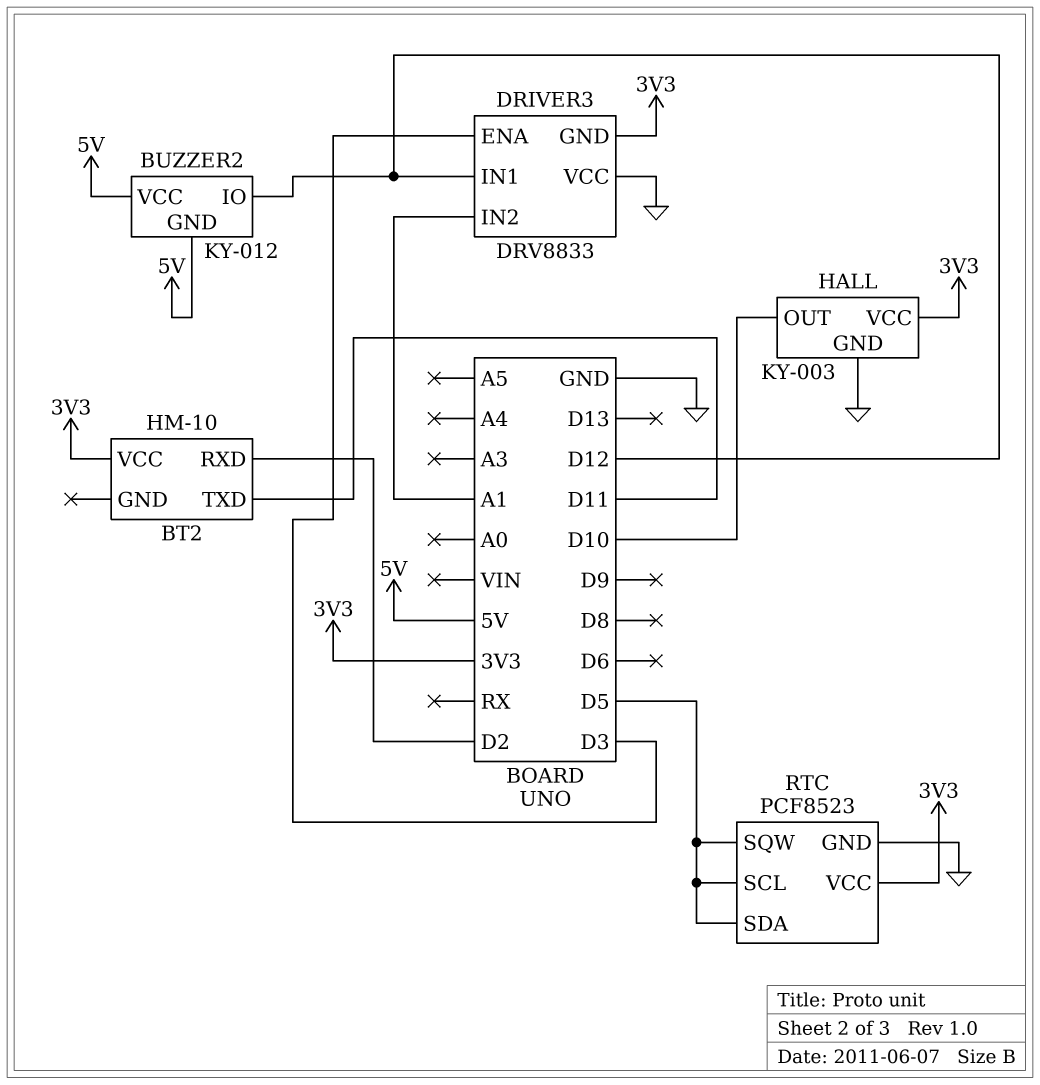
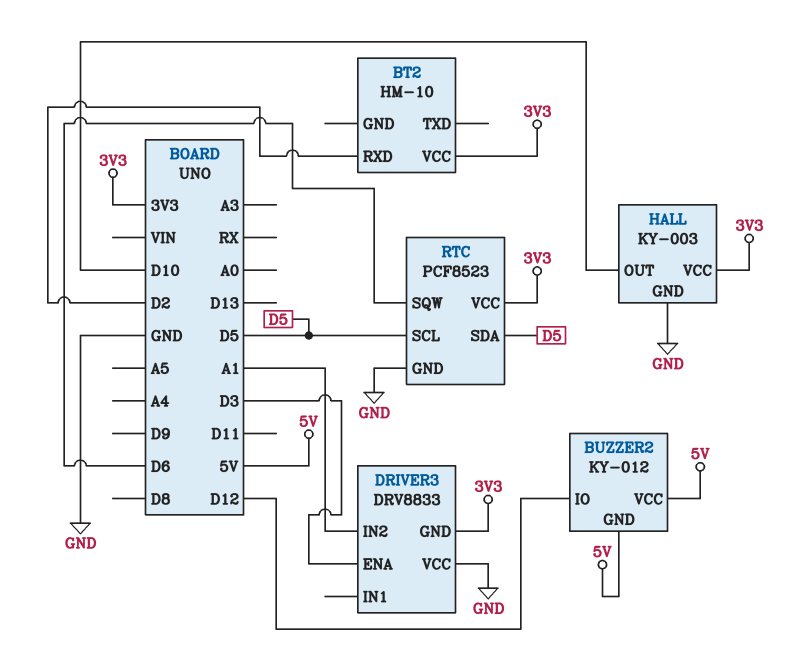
BT2 pin TXD: D11 -> none
DRIVER3 pin IN1: D12 -> none
RTC pin SQW: D5 -> D6

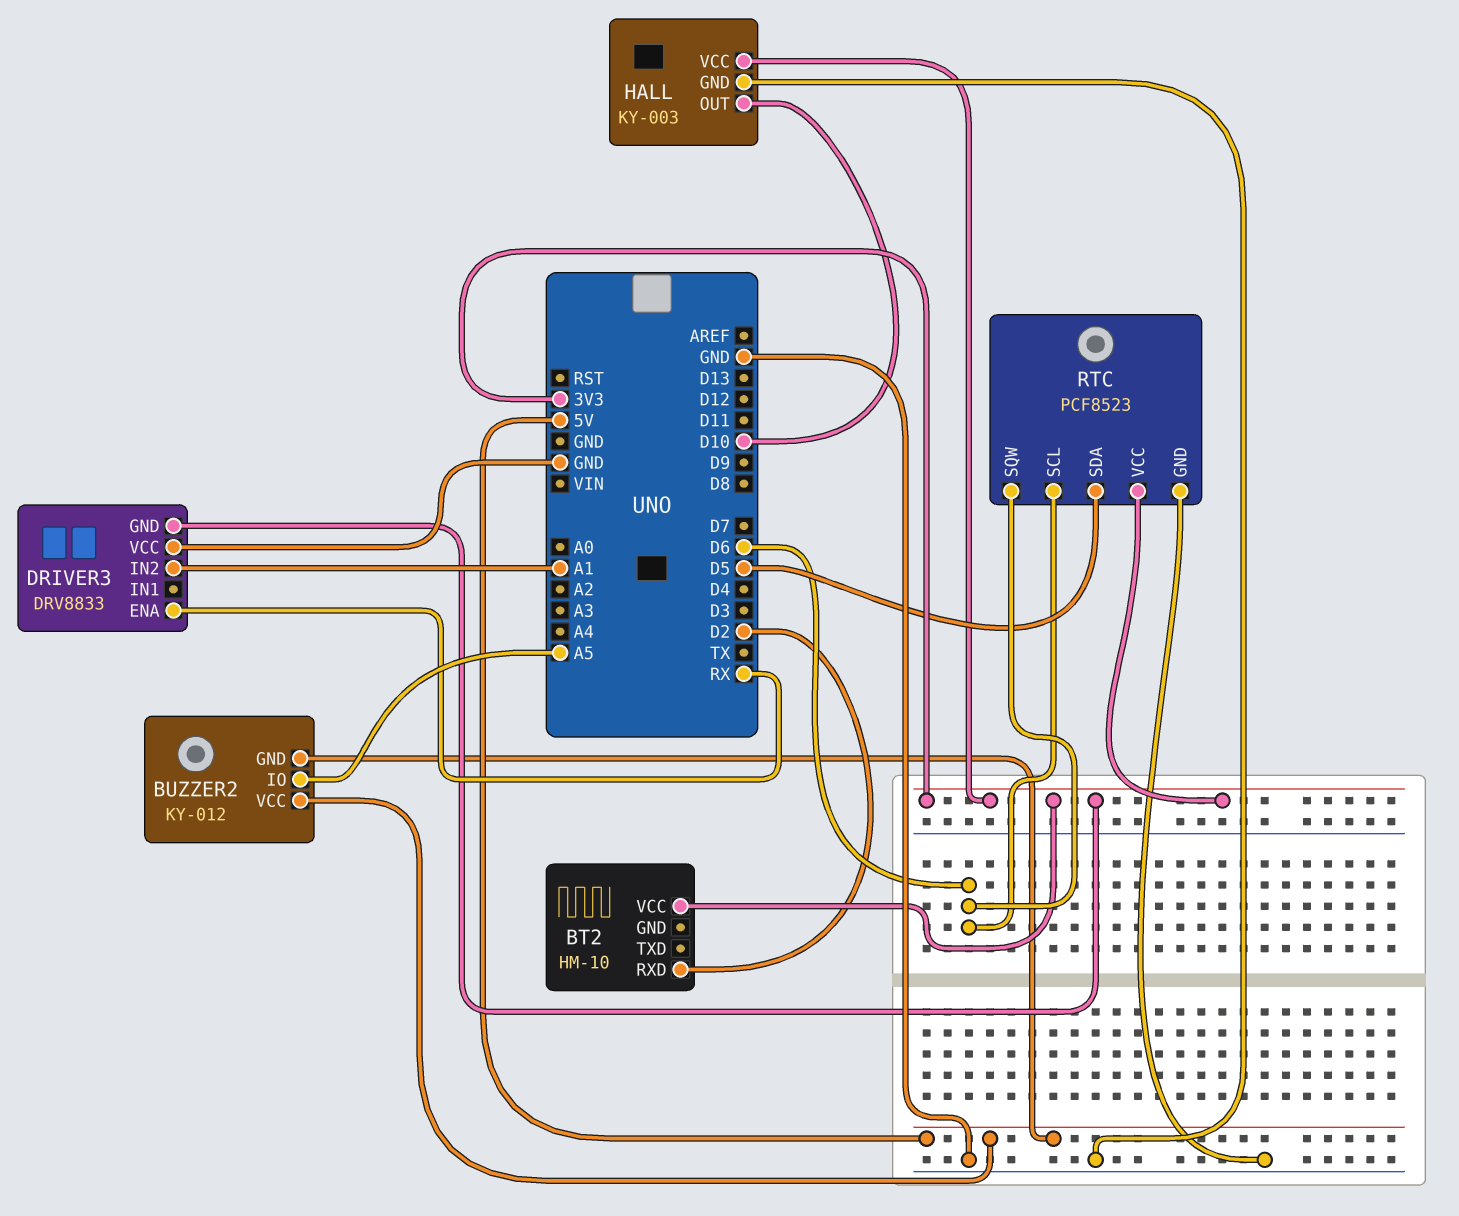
BUZZER2 pin IO: D12 -> A5
DRIVER3 pin ENA: D3 -> RX
RTC pin SCL: D5 -> D6

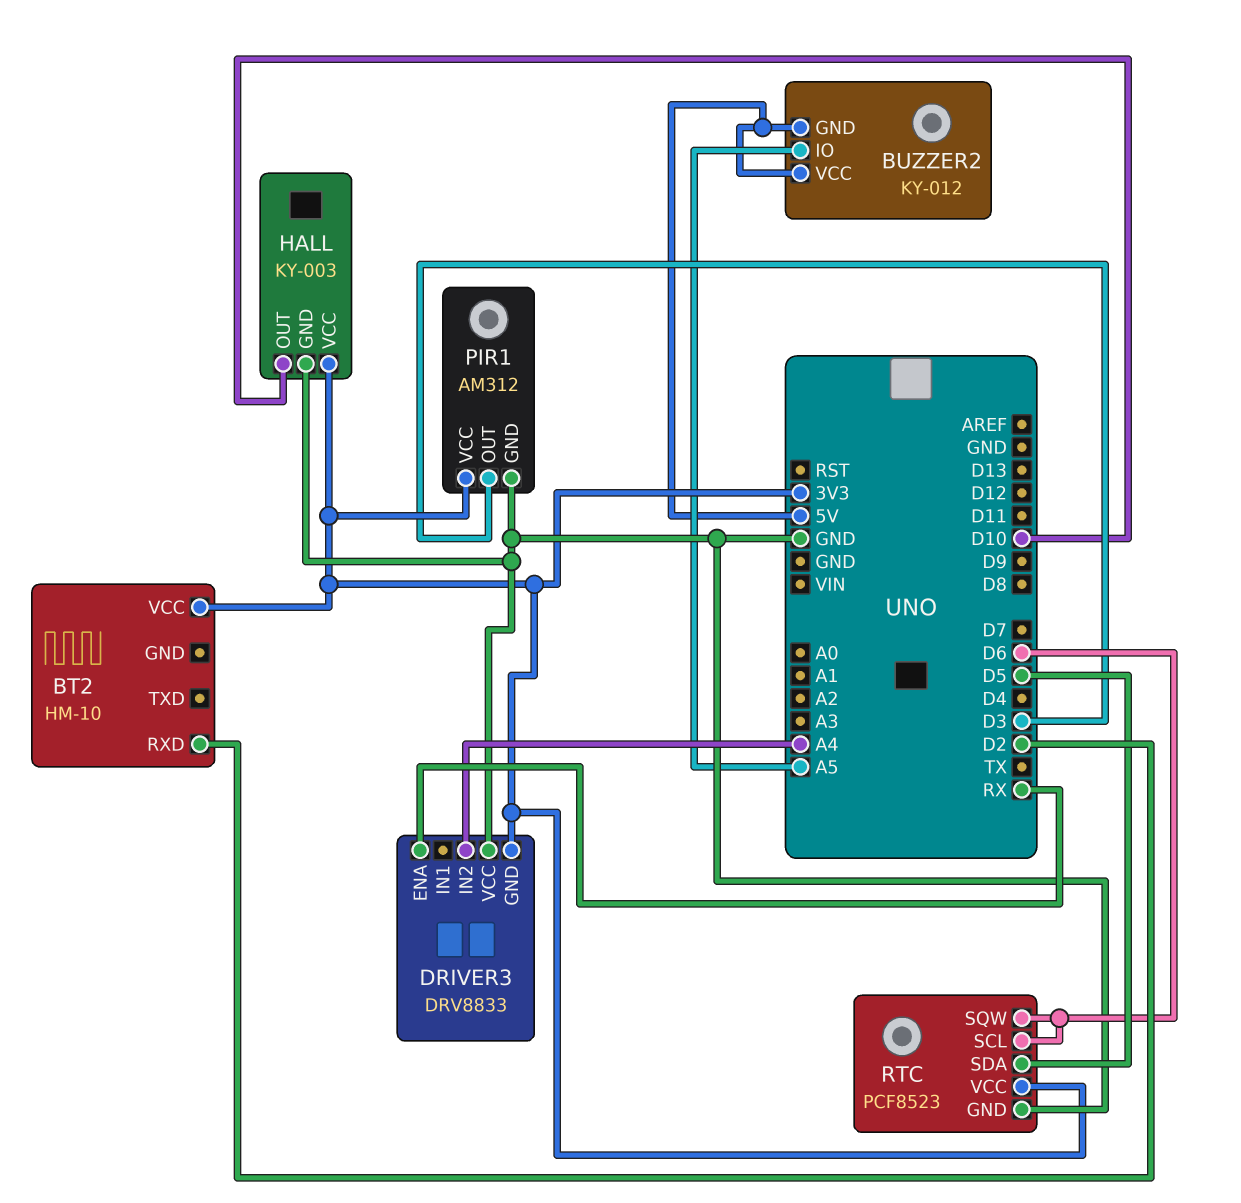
DRIVER3 pin IN2: A1 -> A4
PIR1: none -> AM312
PIR1 pin GND: none -> GND
PIR1 pin OUT: none -> D3
PIR1 pin VCC: none -> 3V3

